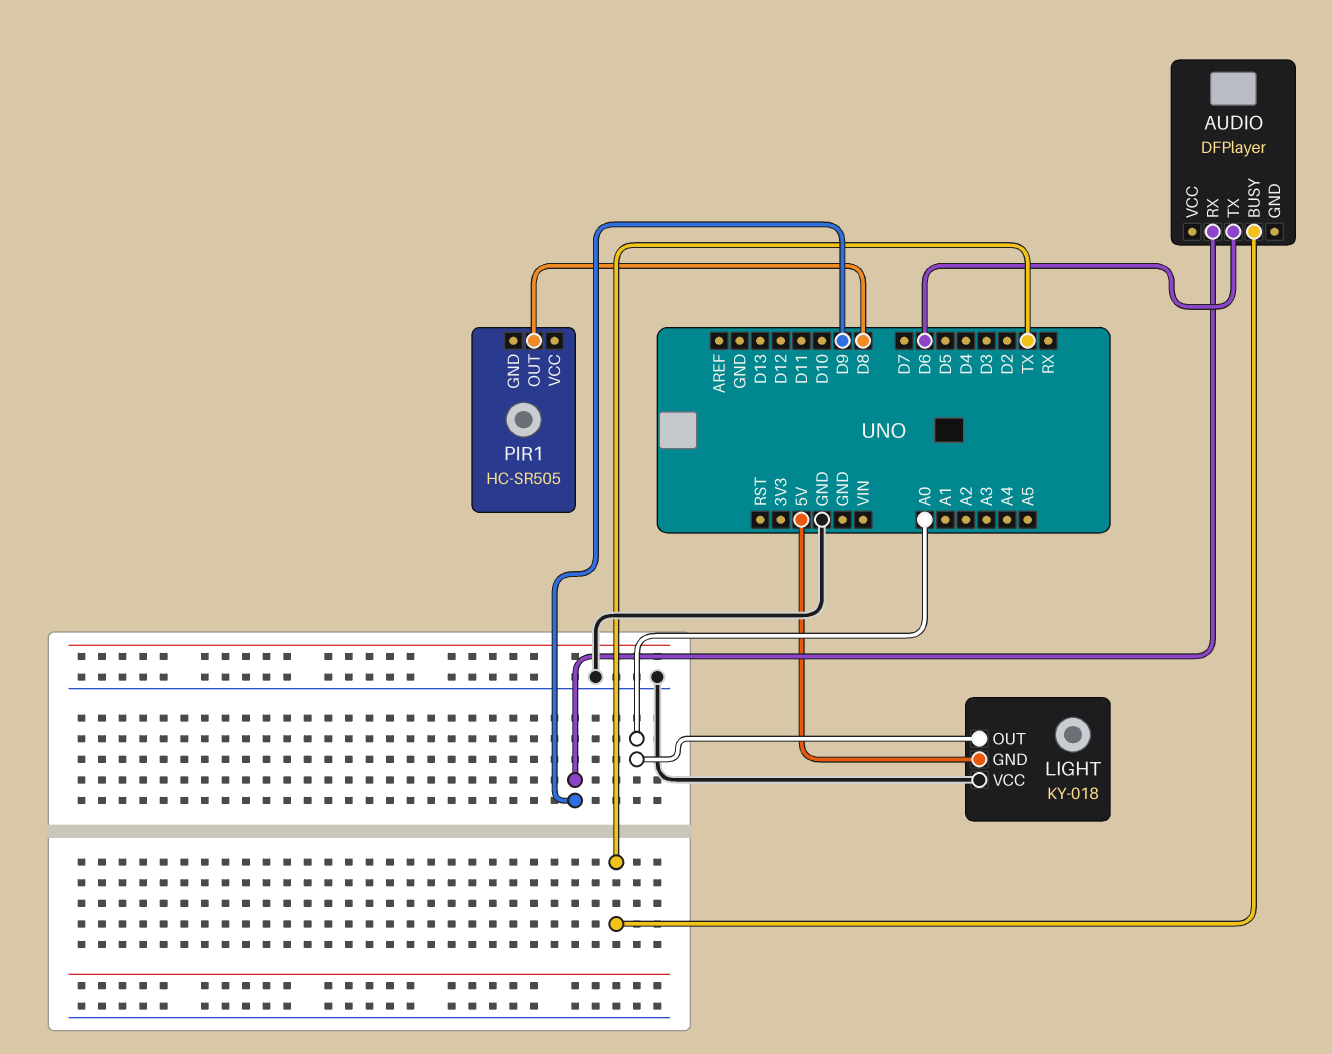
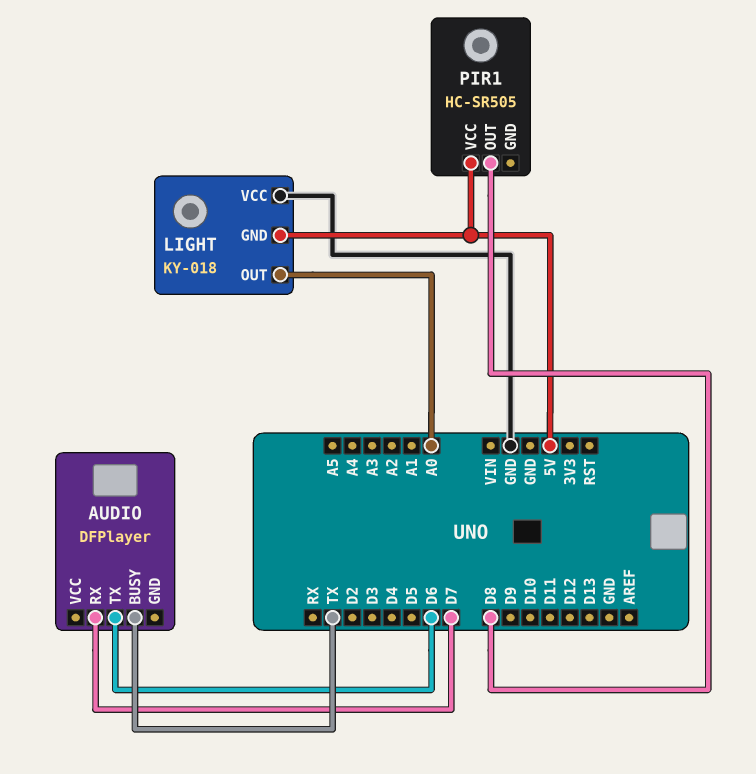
AUDIO pin RX: D9 -> D7
PIR1 pin VCC: none -> 5V

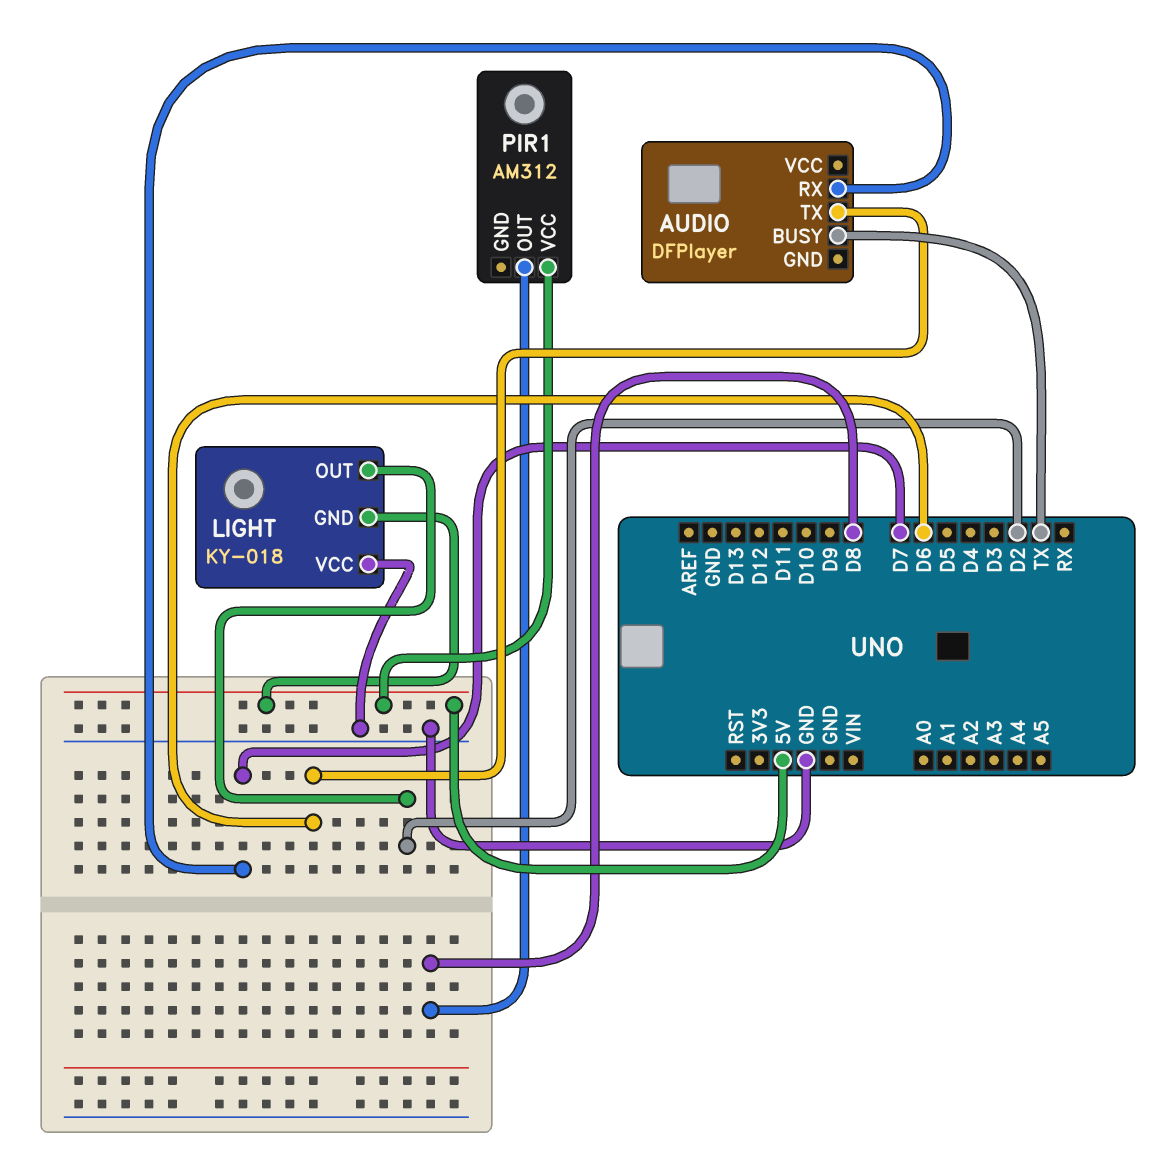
LIGHT pin OUT: A0 -> D2
PIR1: HC-SR505 -> AM312

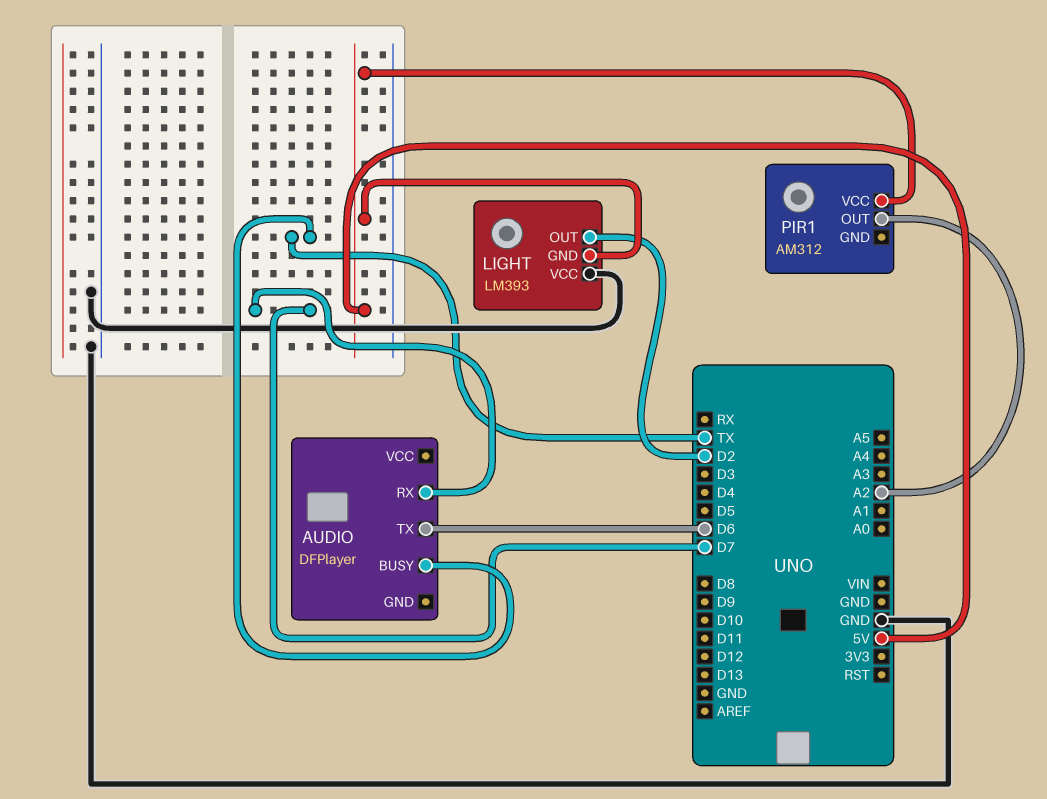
LIGHT: KY-018 -> LM393
PIR1 pin OUT: D8 -> A2

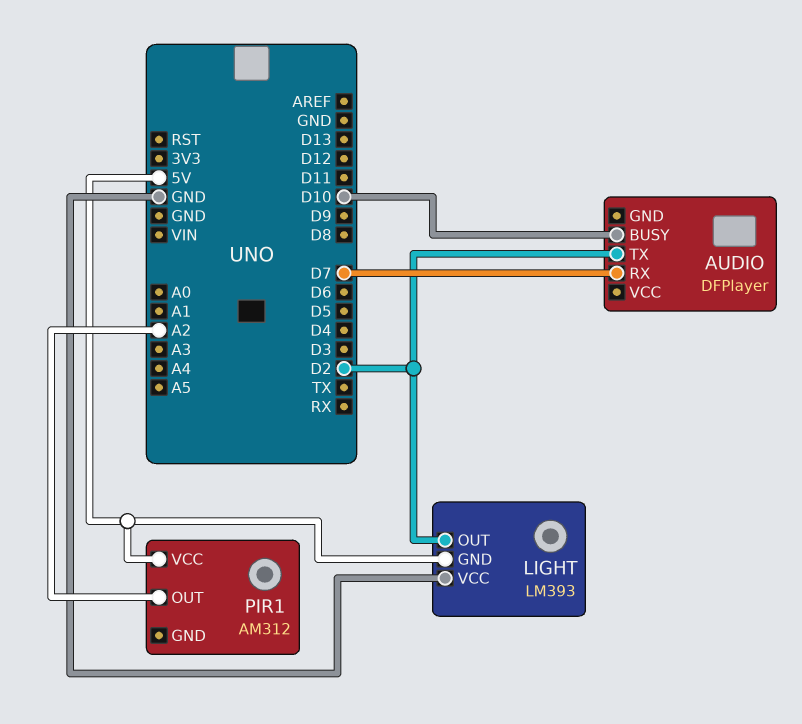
AUDIO pin BUSY: TX -> D10
AUDIO pin TX: D6 -> D2

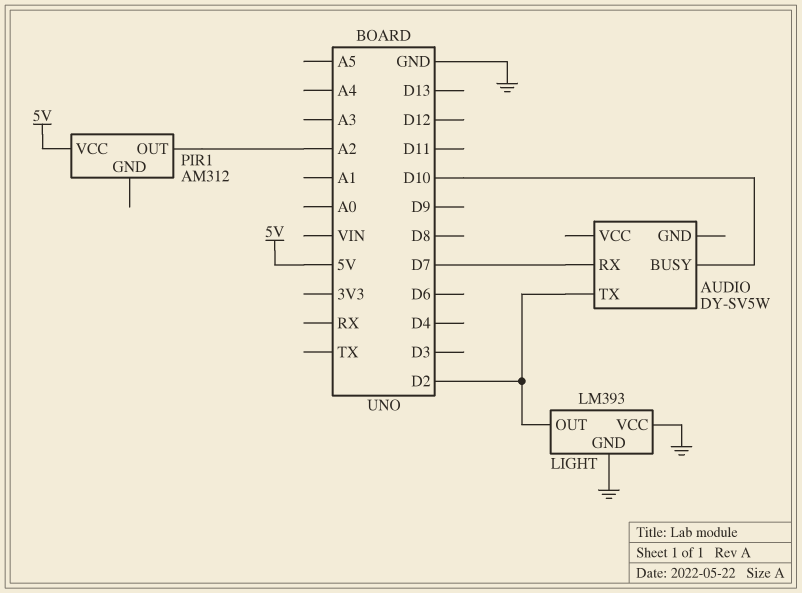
AUDIO: DFPlayer -> DY-SV5W
LIGHT pin GND: 5V -> GND

